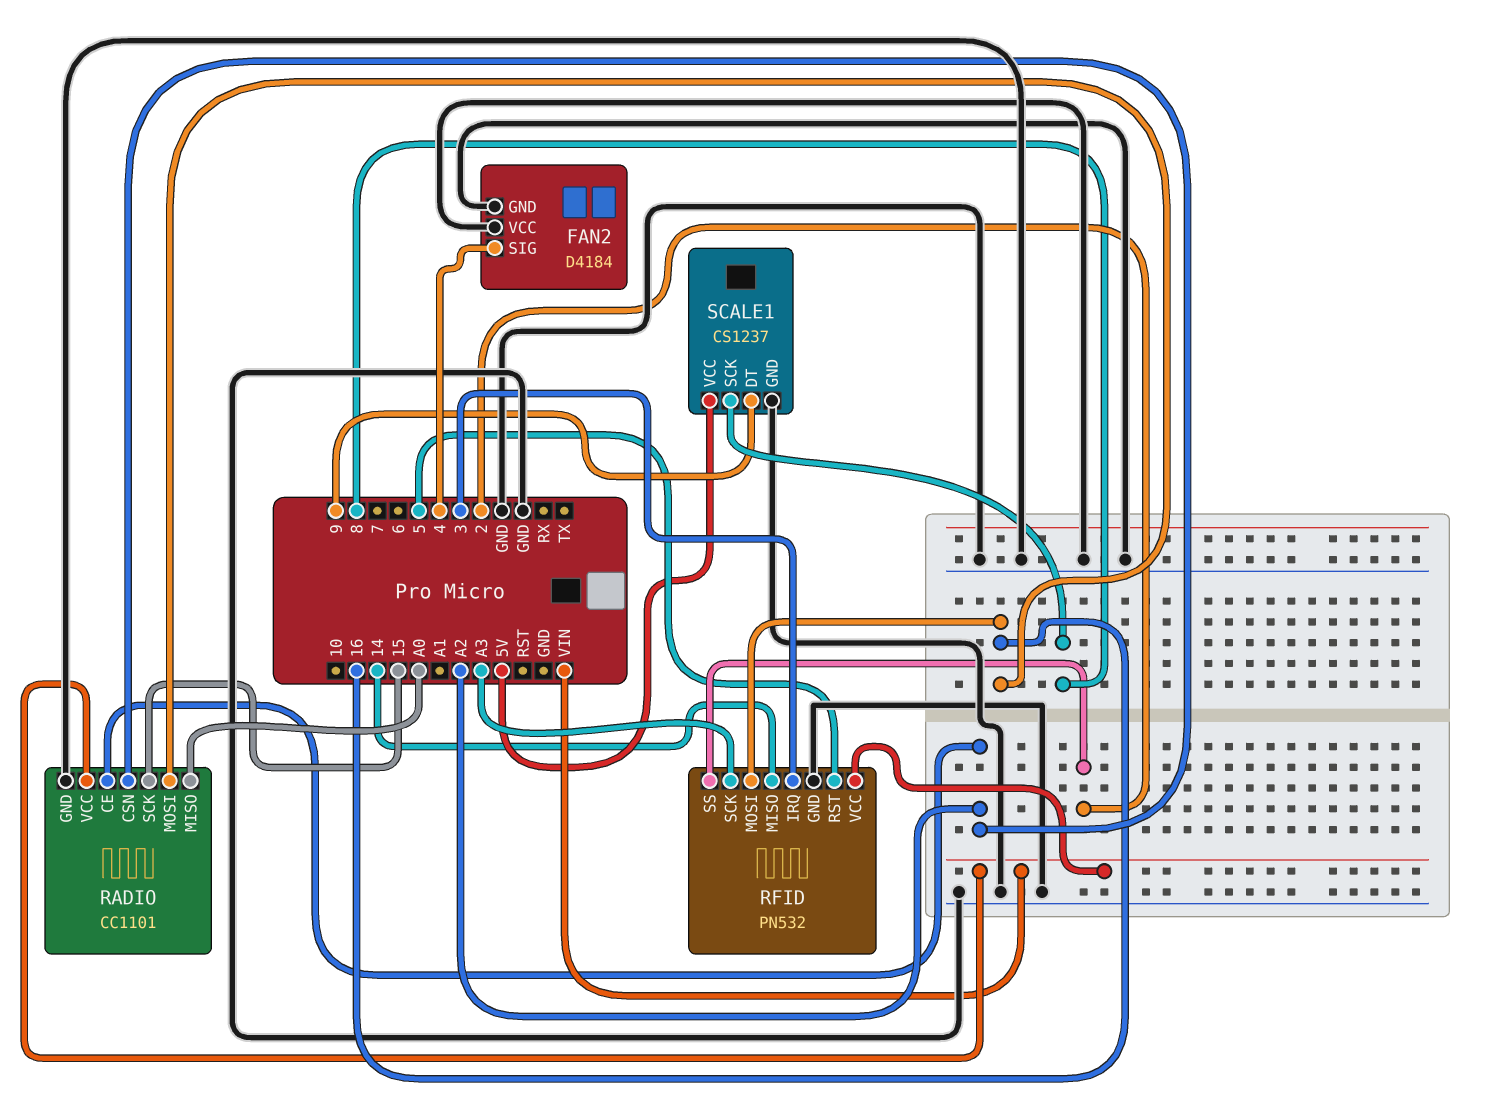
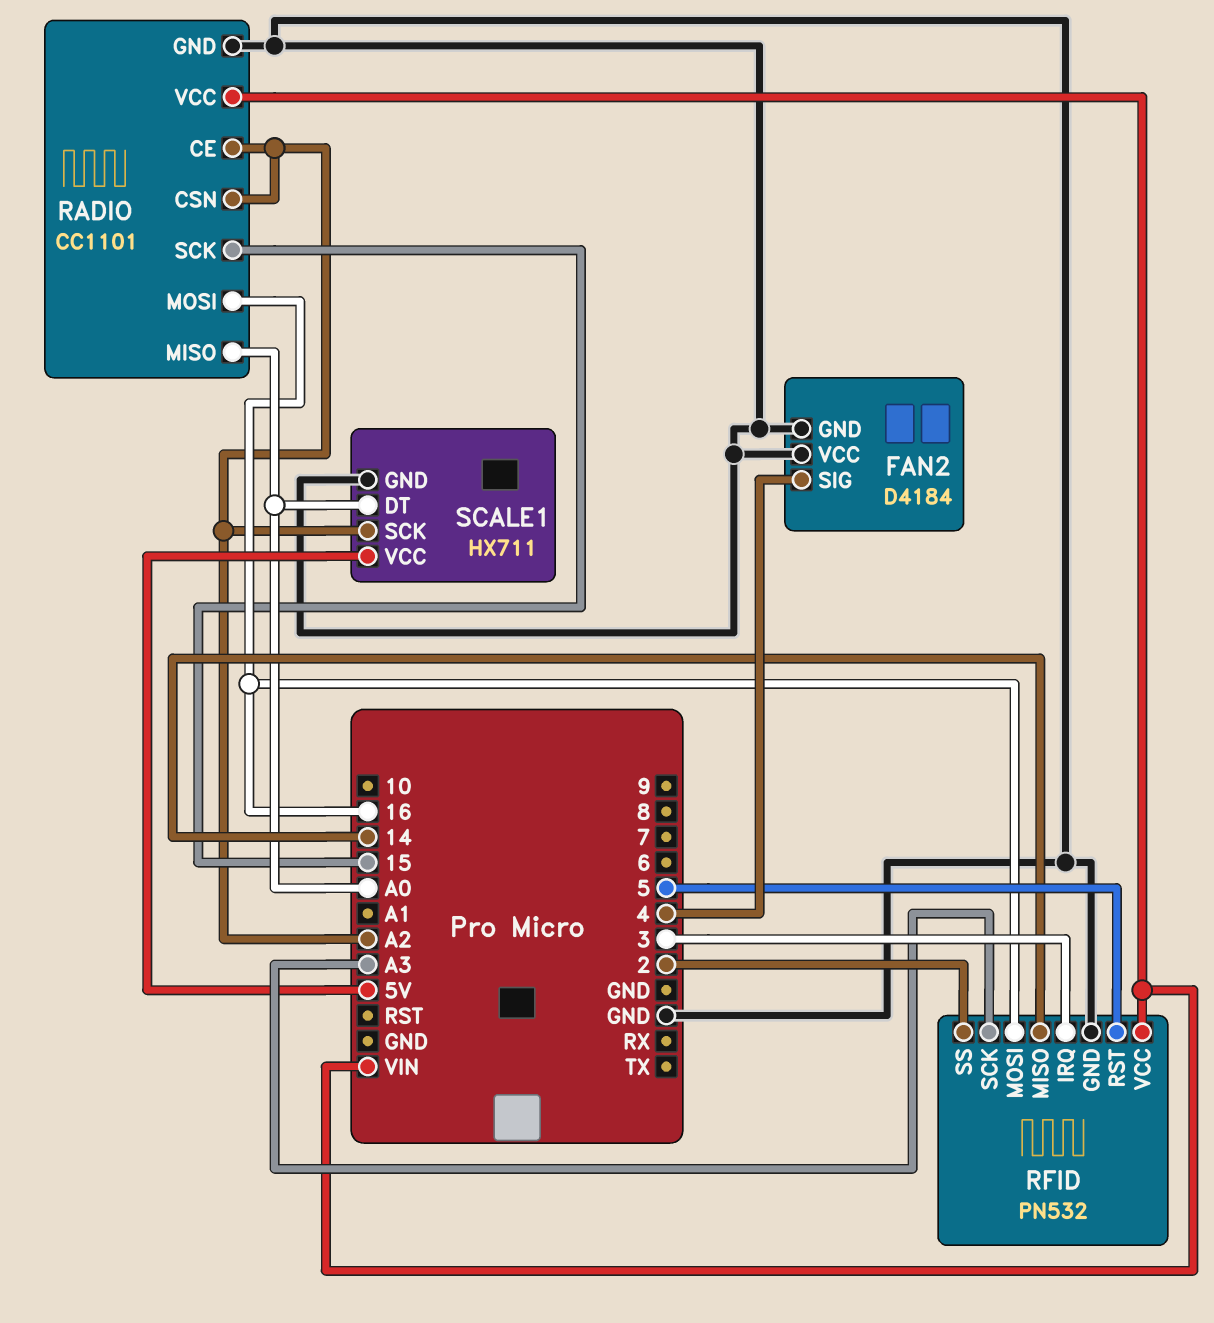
SCALE1: CS1237 -> HX711
SCALE1 pin DT: 9 -> A0
SCALE1 pin SCK: 8 -> A2

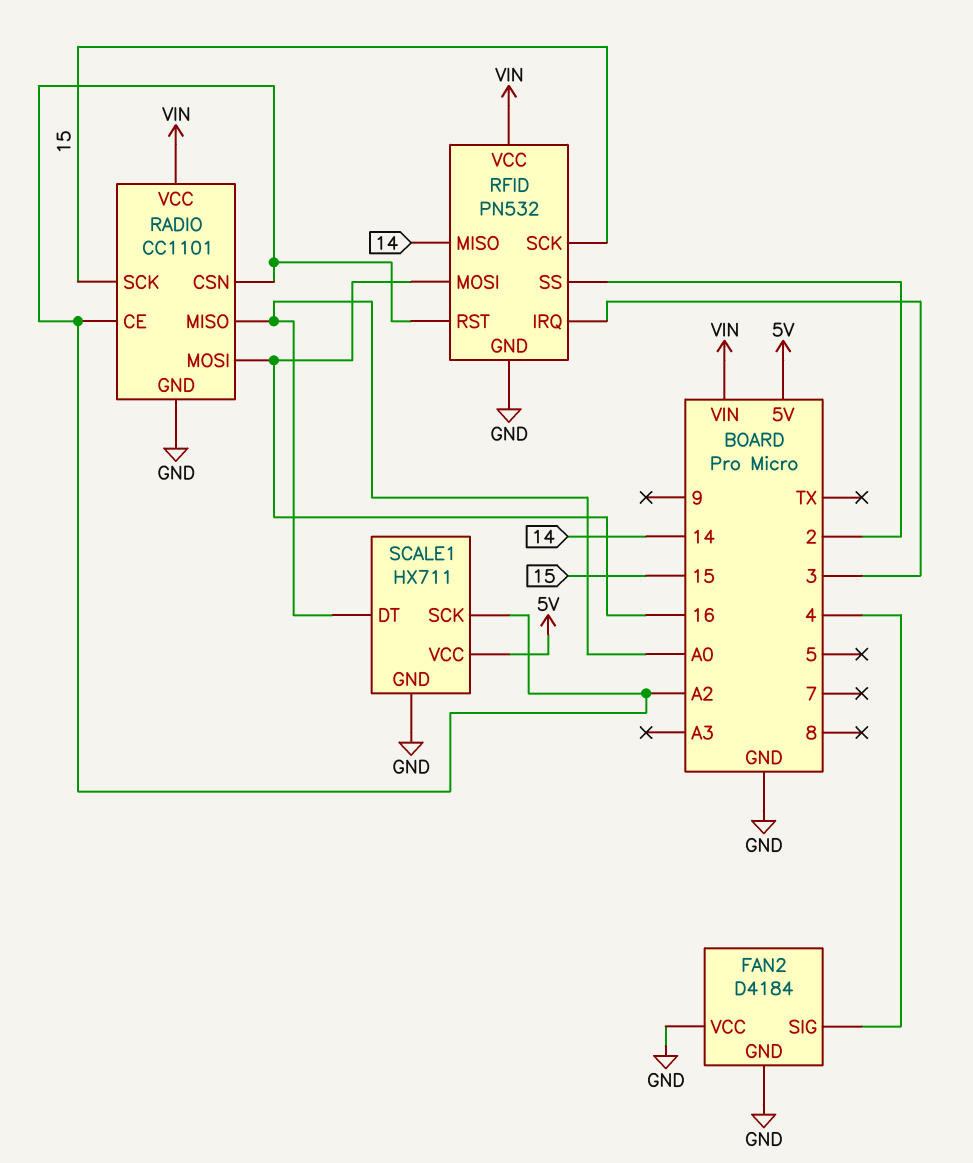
RFID pin RST: 5 -> A2
RFID pin SCK: A3 -> 15

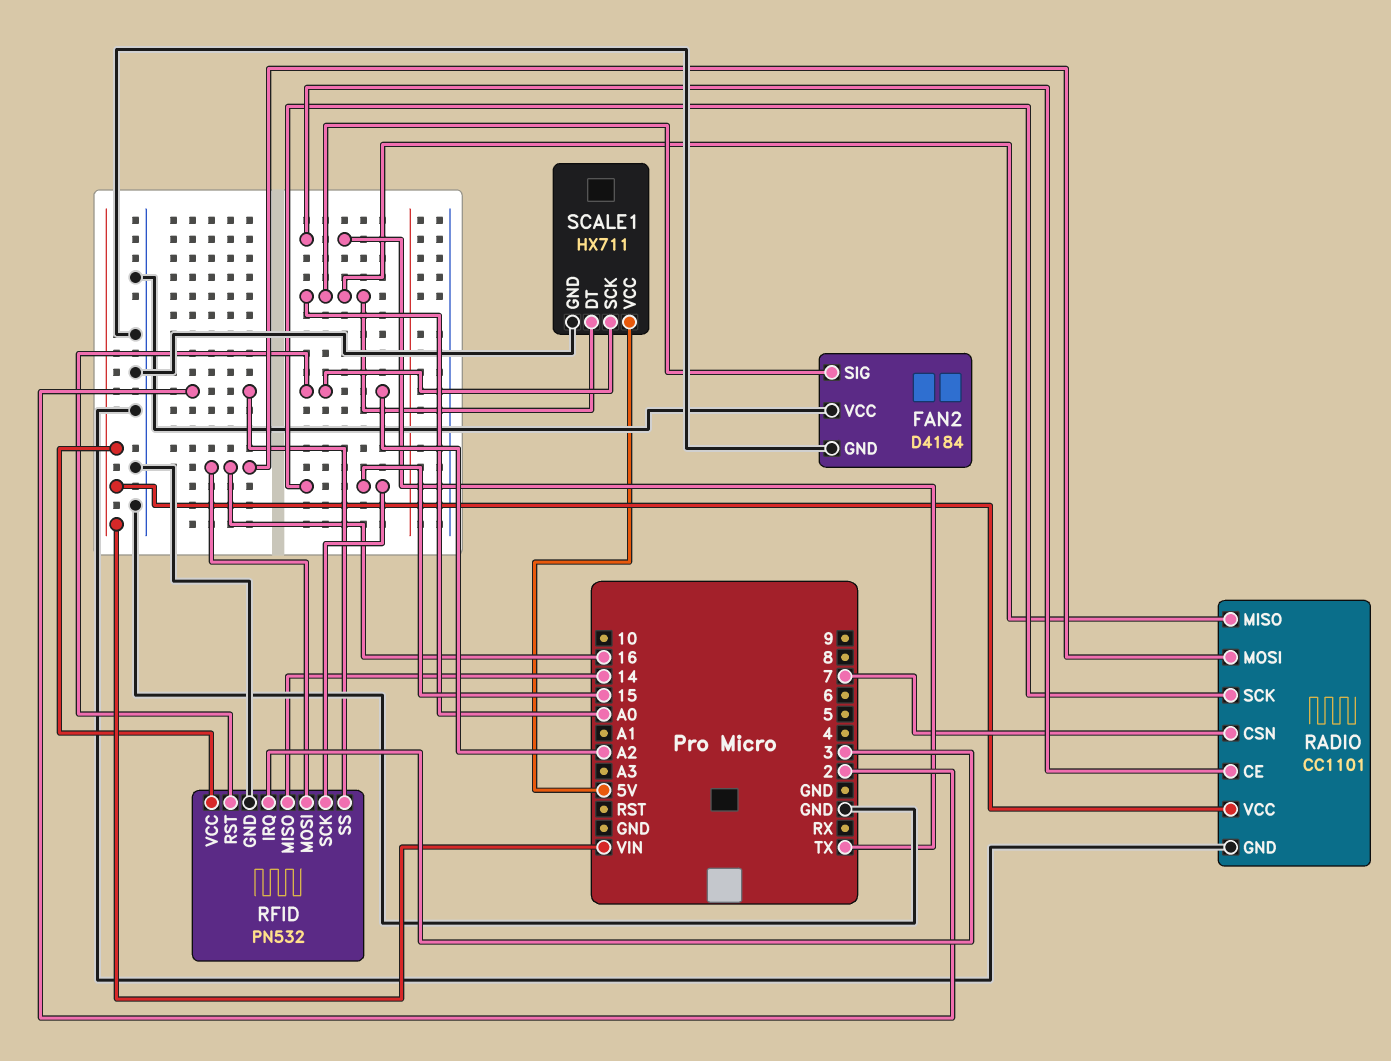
FAN2 pin SIG: 4 -> A0
RADIO pin CE: A2 -> TX
RADIO pin CSN: A2 -> 7

